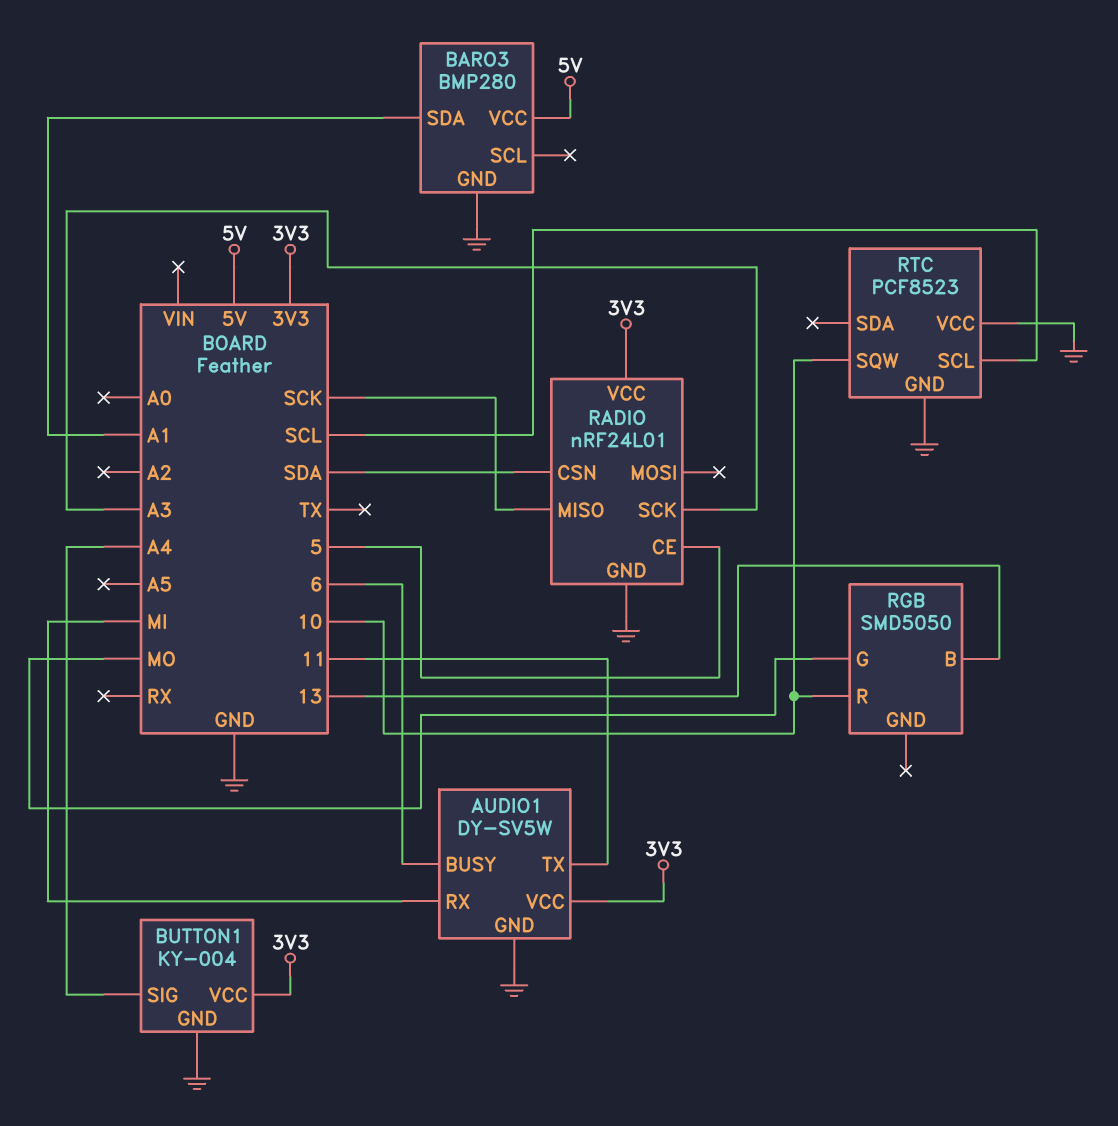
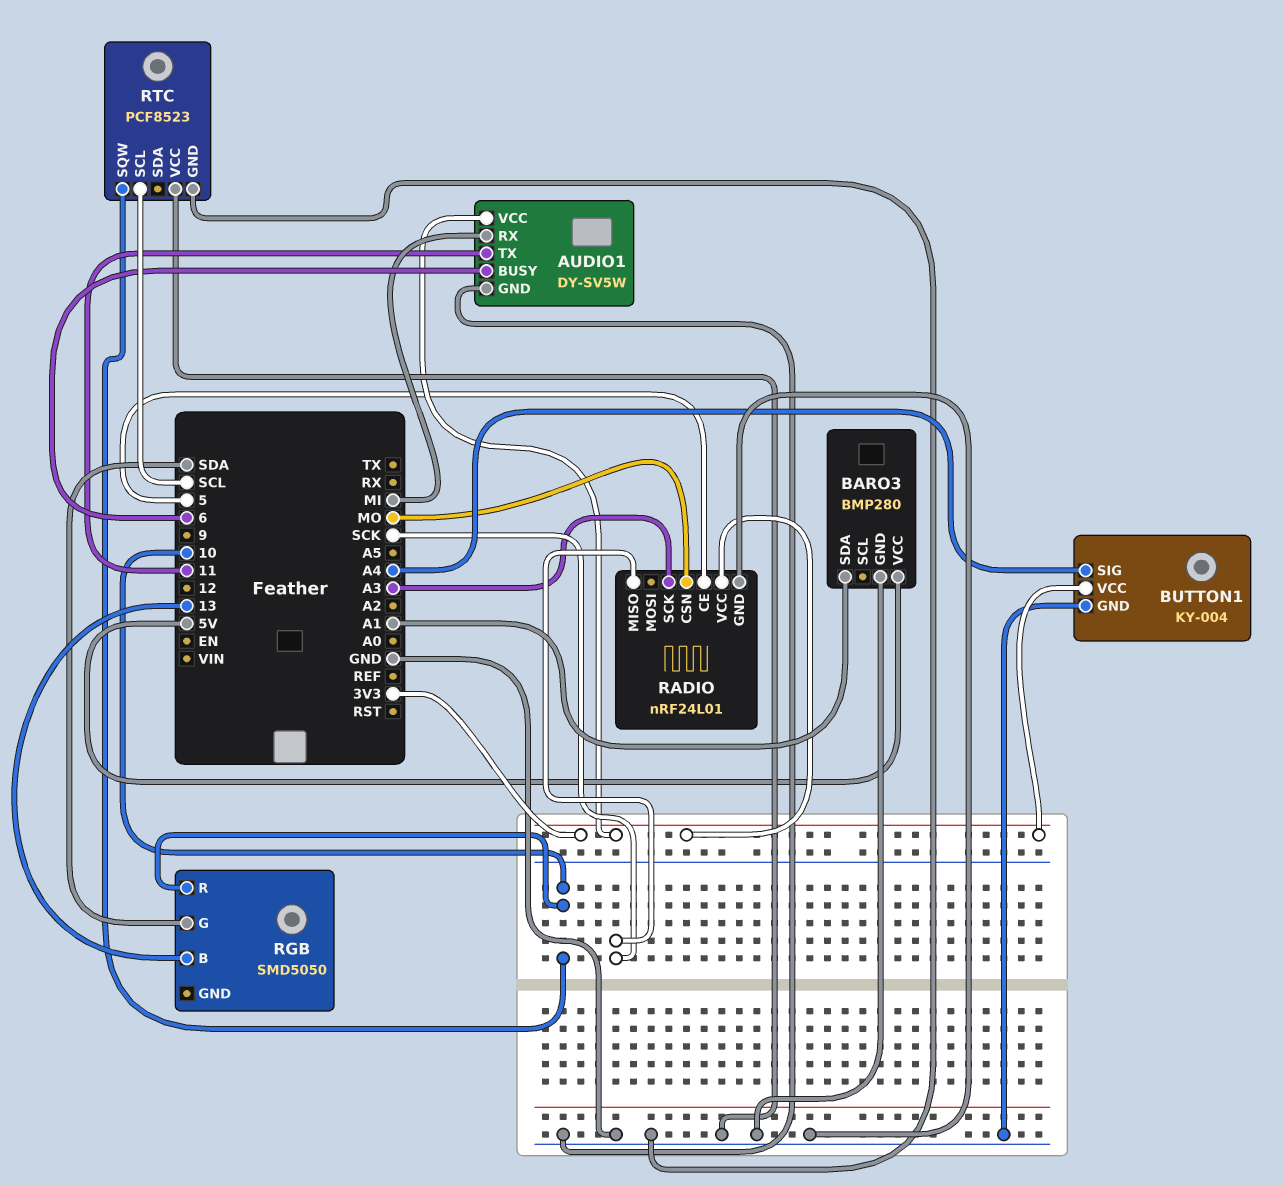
RADIO pin CSN: SDA -> MO
RGB pin G: MO -> SDA

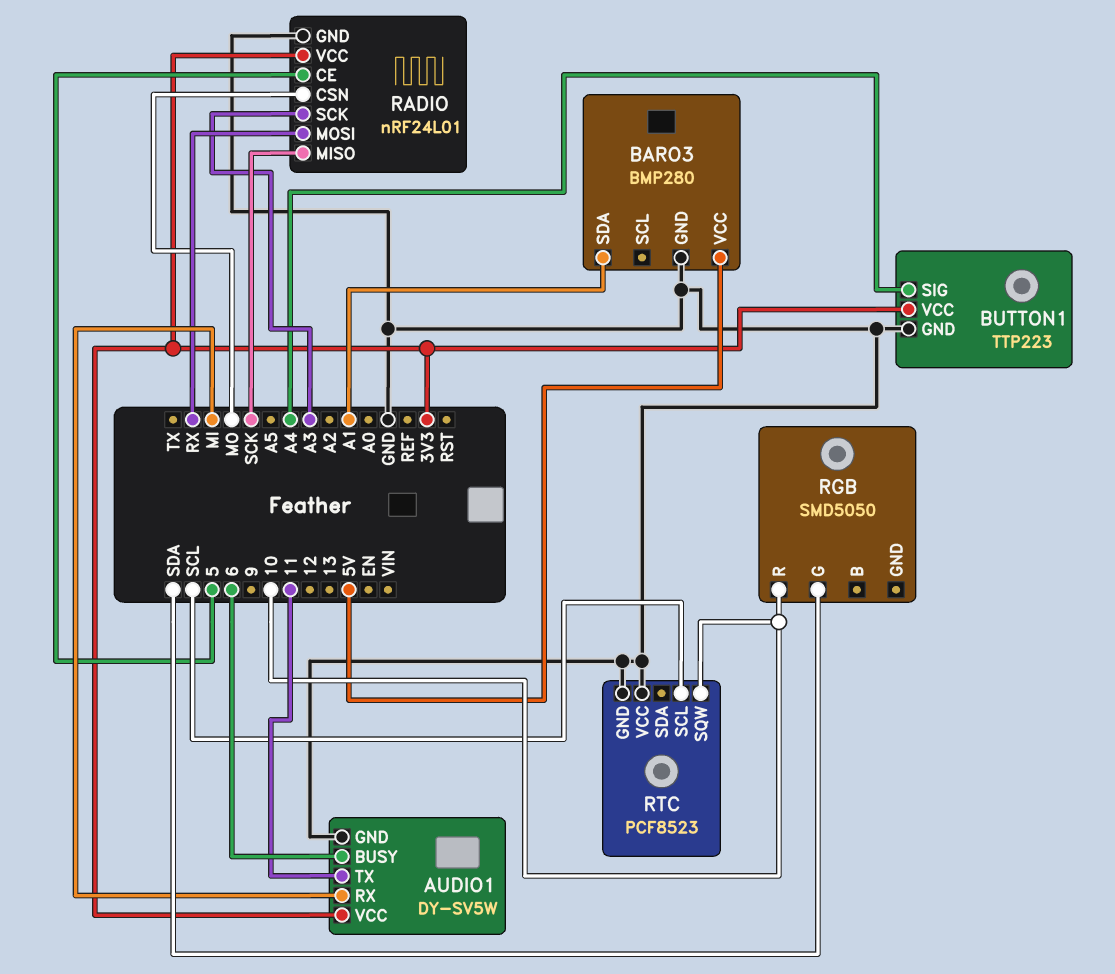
BUTTON1: KY-004 -> TTP223
RADIO pin MOSI: none -> RX
RGB pin B: 13 -> none

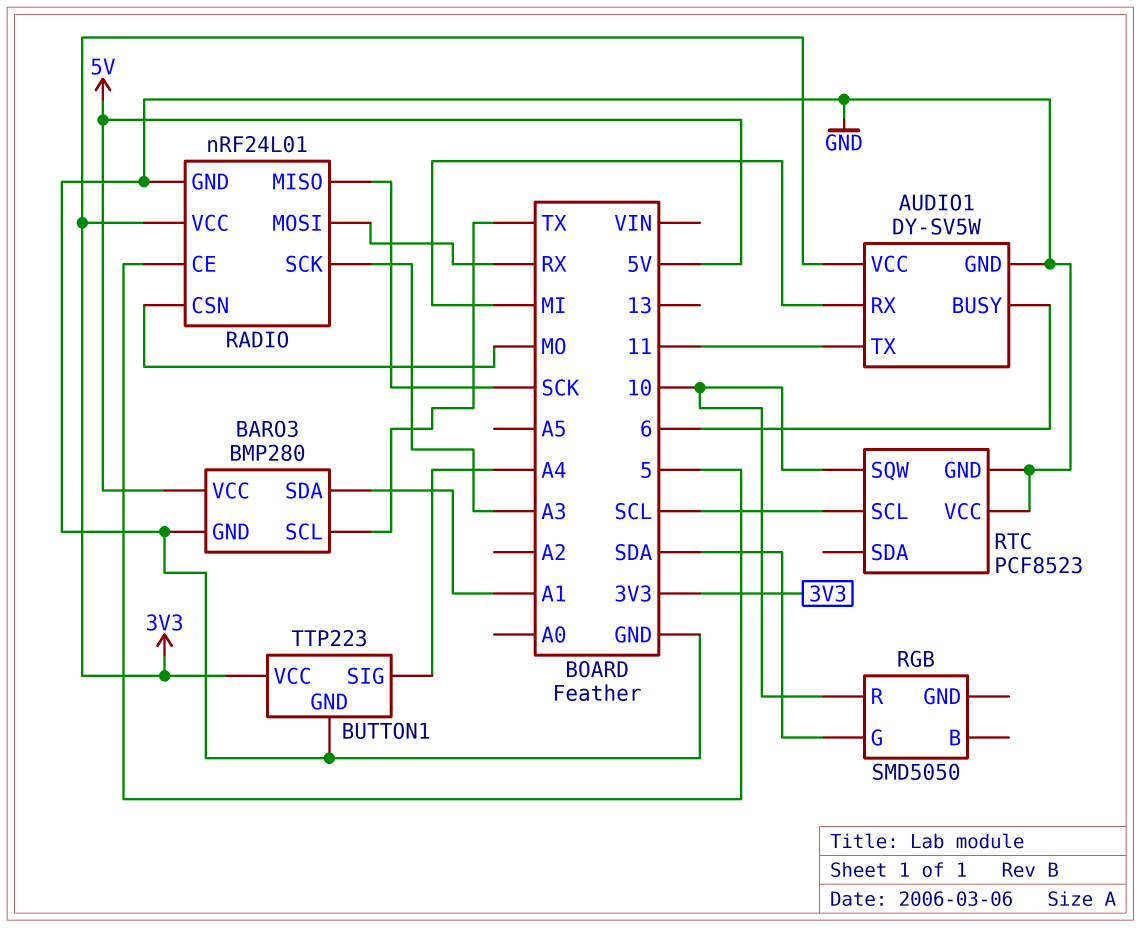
BARO3 pin SCL: none -> TX

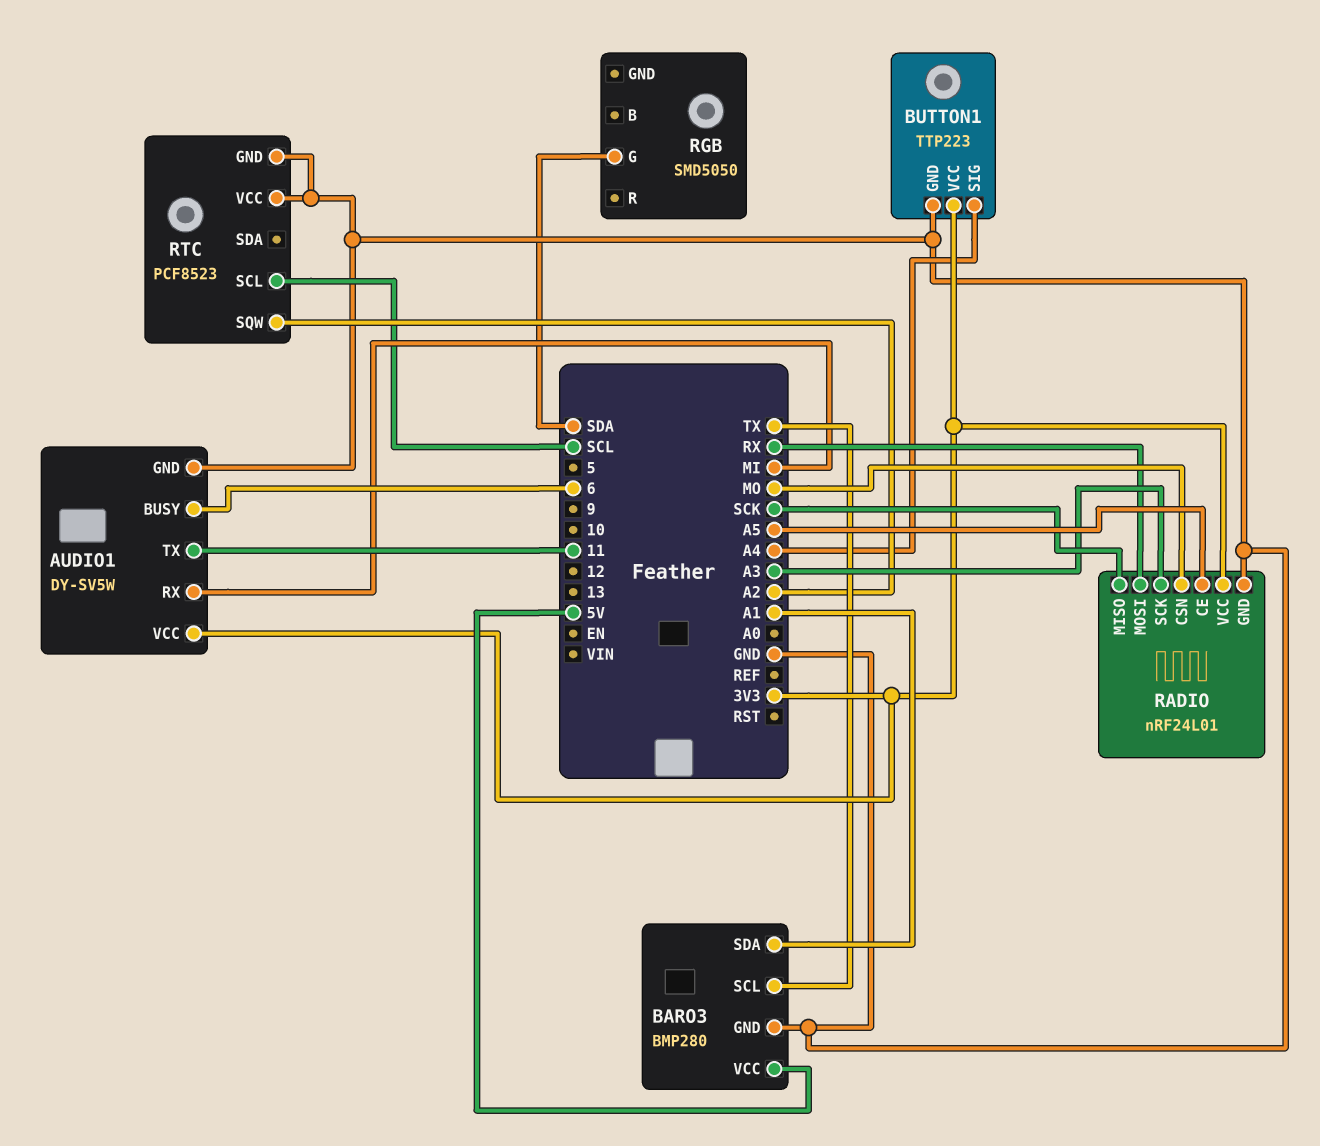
RADIO pin CE: 5 -> A5
RGB pin R: 10 -> none
RTC pin SQW: 10 -> A2

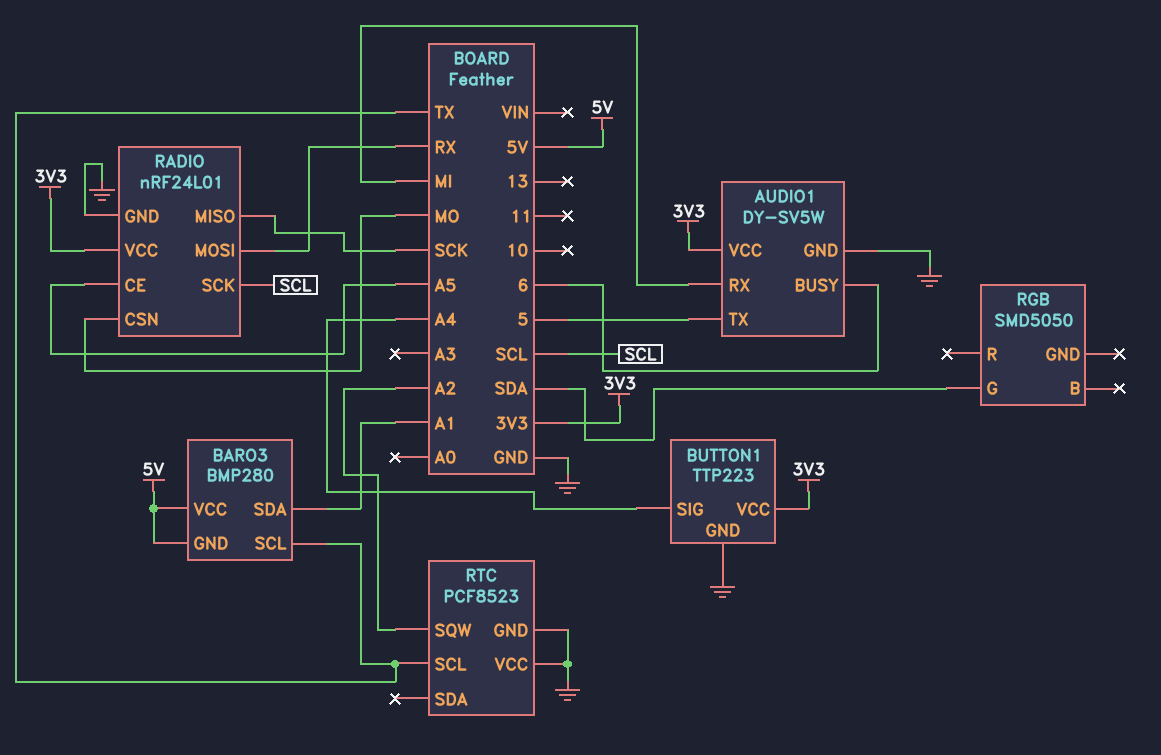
AUDIO1 pin TX: 11 -> 5
BARO3 pin GND: GND -> 5V
RADIO pin SCK: A3 -> SCL
RTC pin SCL: SCL -> TX

